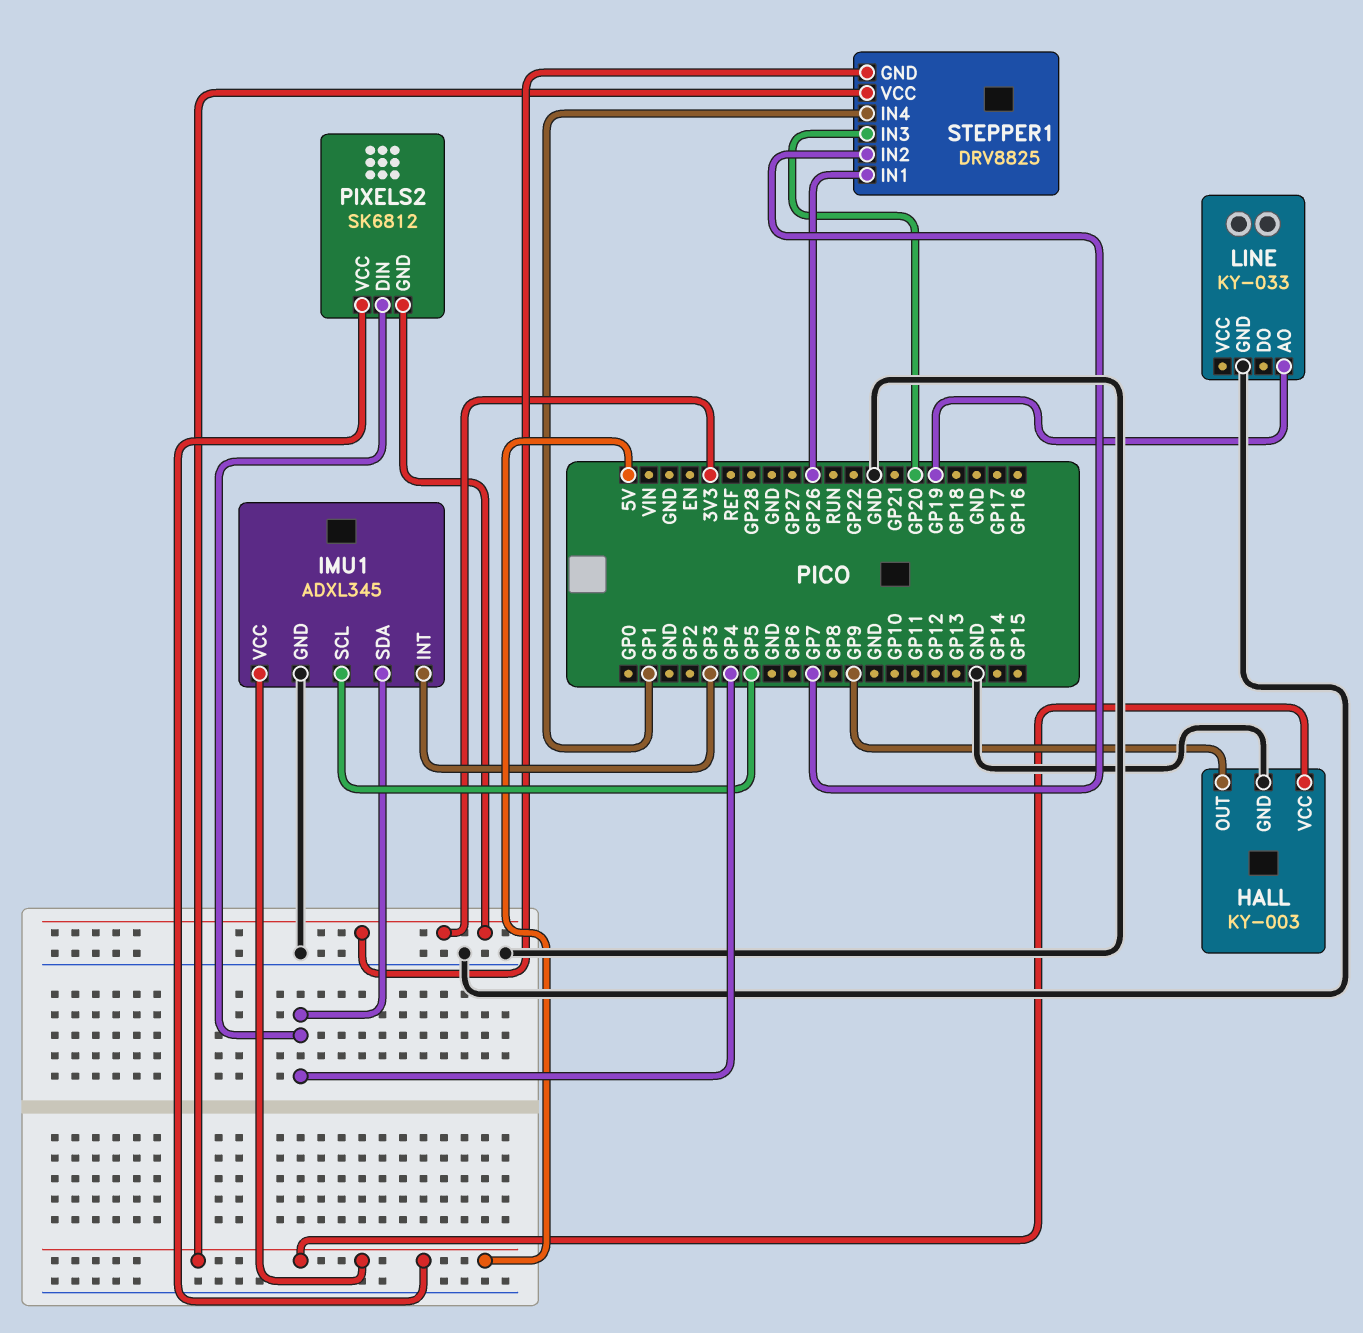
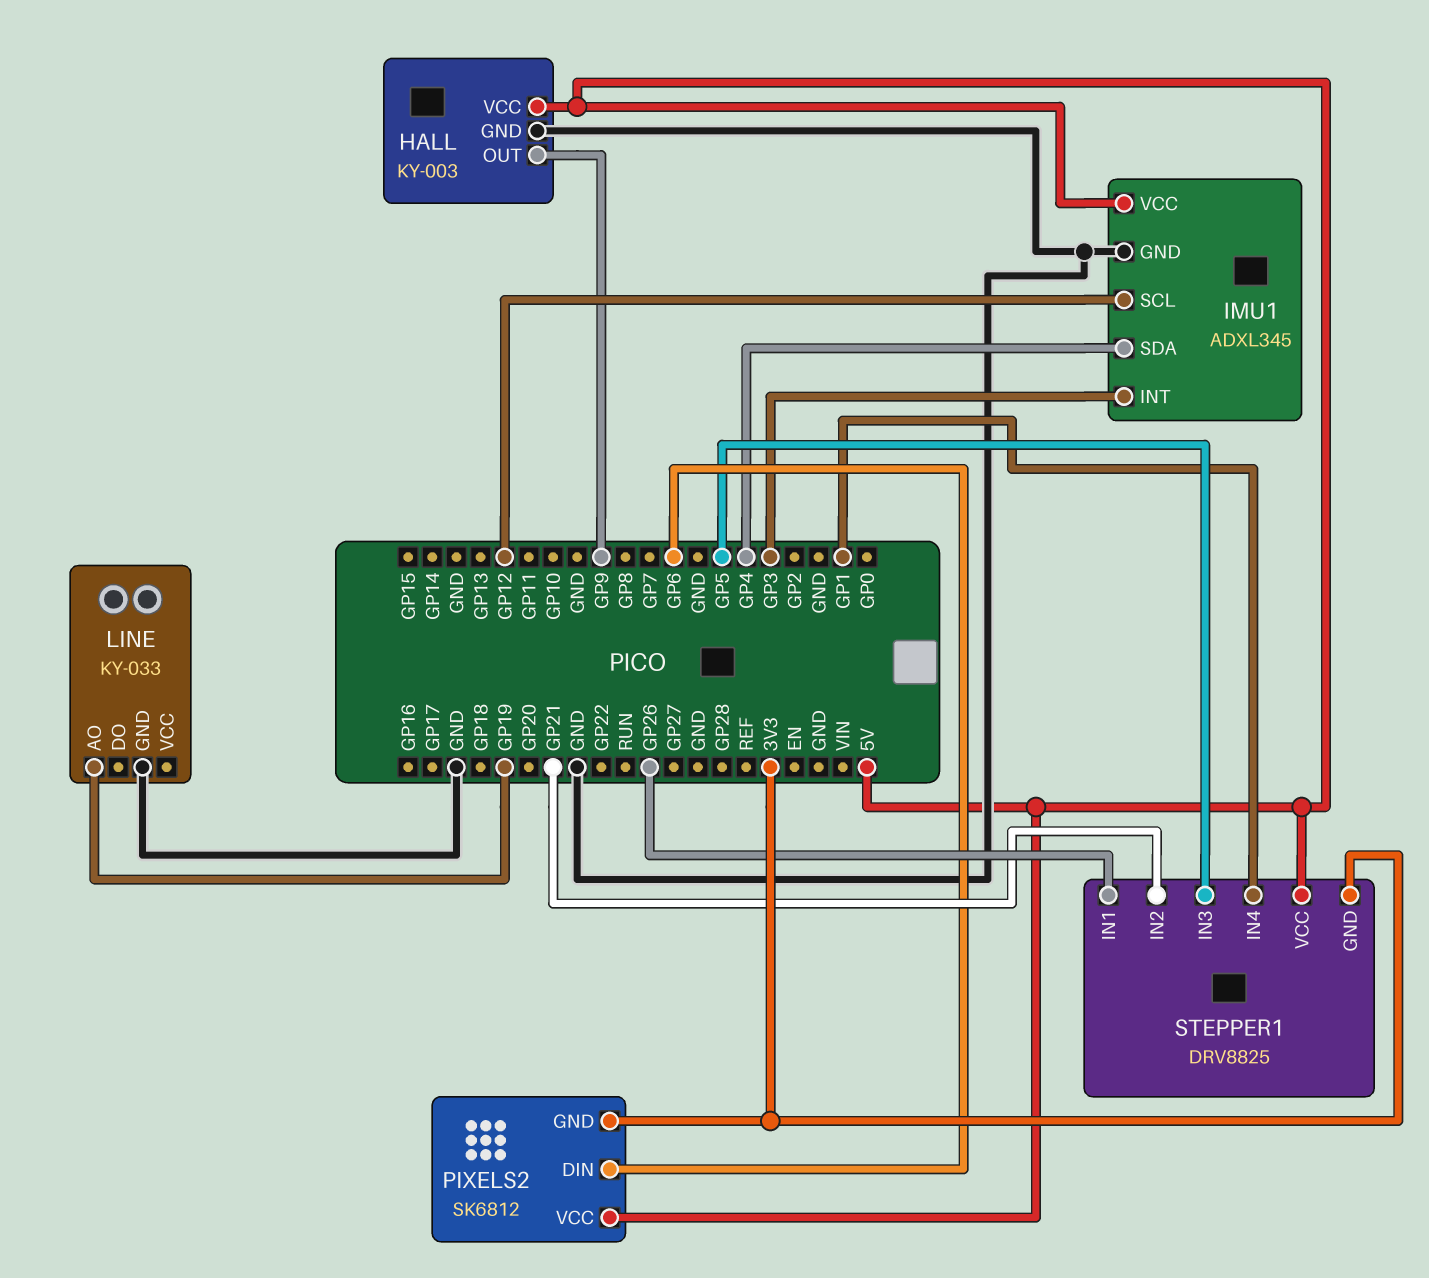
IMU1 pin SCL: GP5 -> GP12
PIXELS2 pin DIN: GP4 -> GP6
STEPPER1 pin IN2: GP7 -> GP21
STEPPER1 pin IN3: GP20 -> GP5

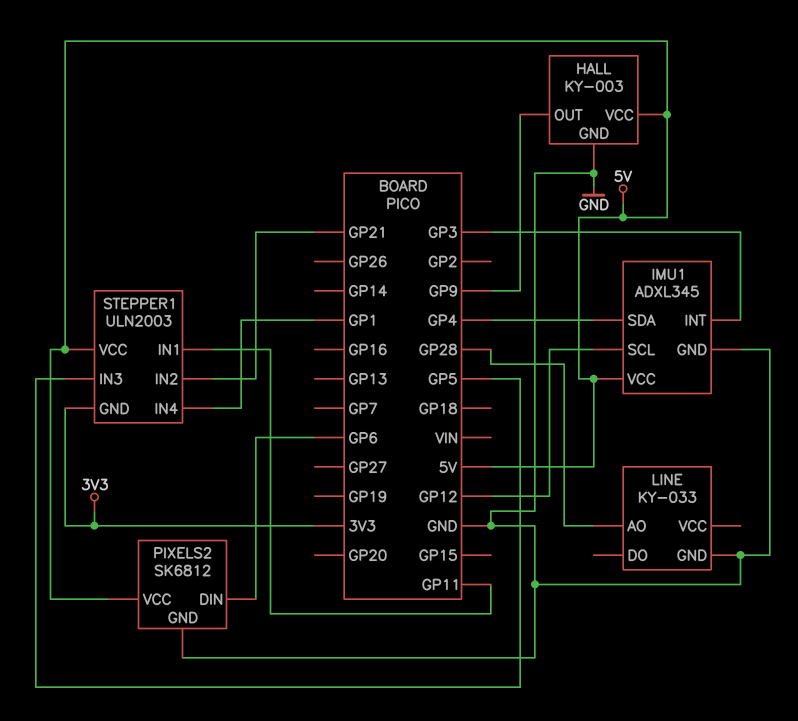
LINE pin AO: GP19 -> GP28
PIXELS2 pin GND: 3V3 -> GND
STEPPER1: DRV8825 -> ULN2003
STEPPER1 pin IN1: GP26 -> GP11

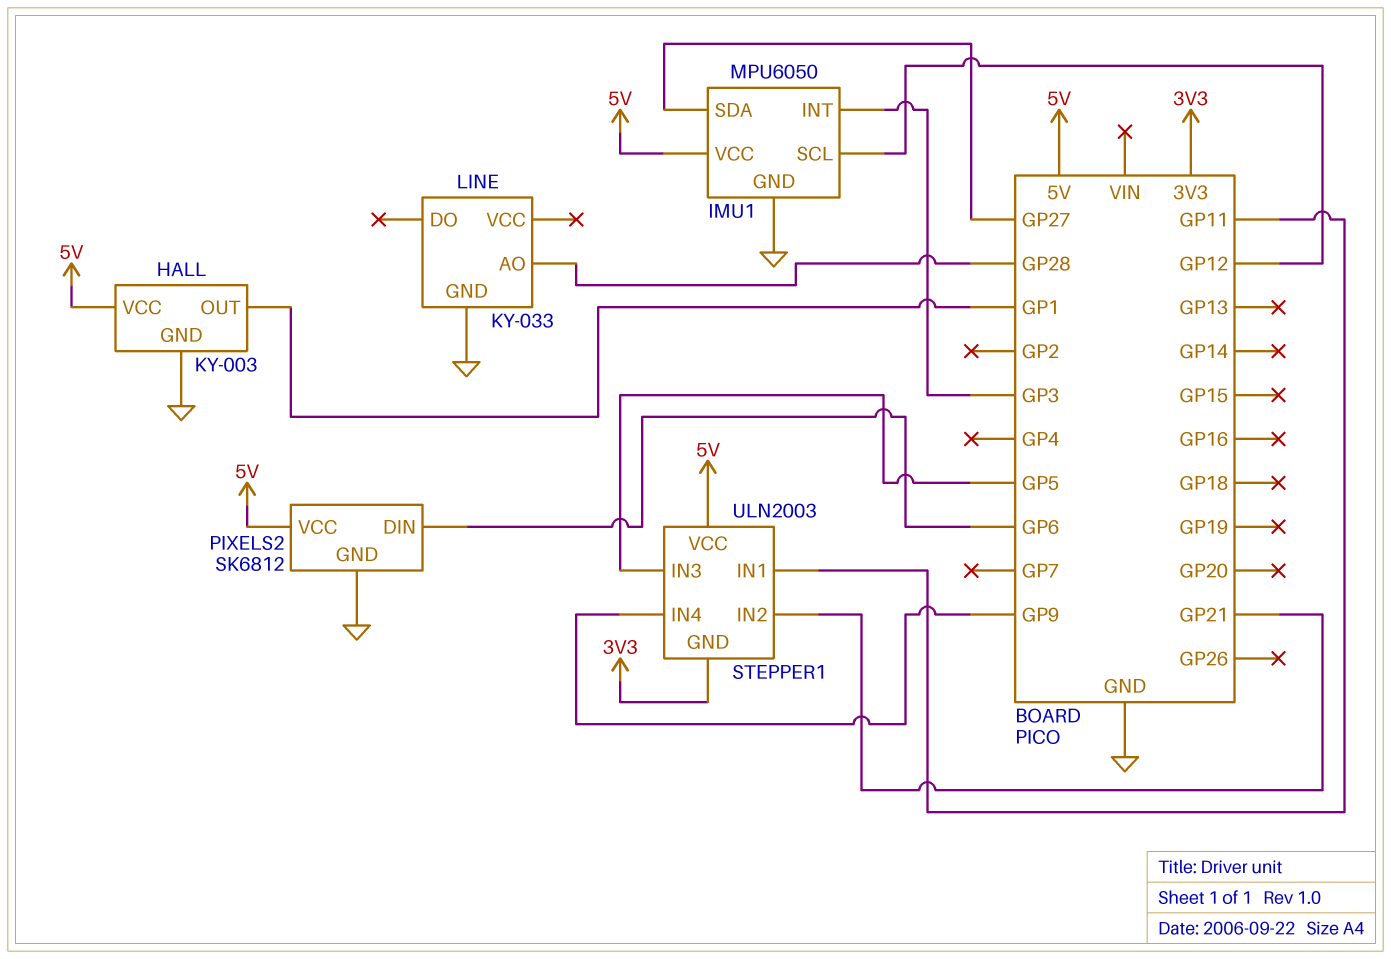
HALL pin OUT: GP9 -> GP1
IMU1: ADXL345 -> MPU6050
IMU1 pin SDA: GP4 -> GP27
STEPPER1 pin IN4: GP1 -> GP9

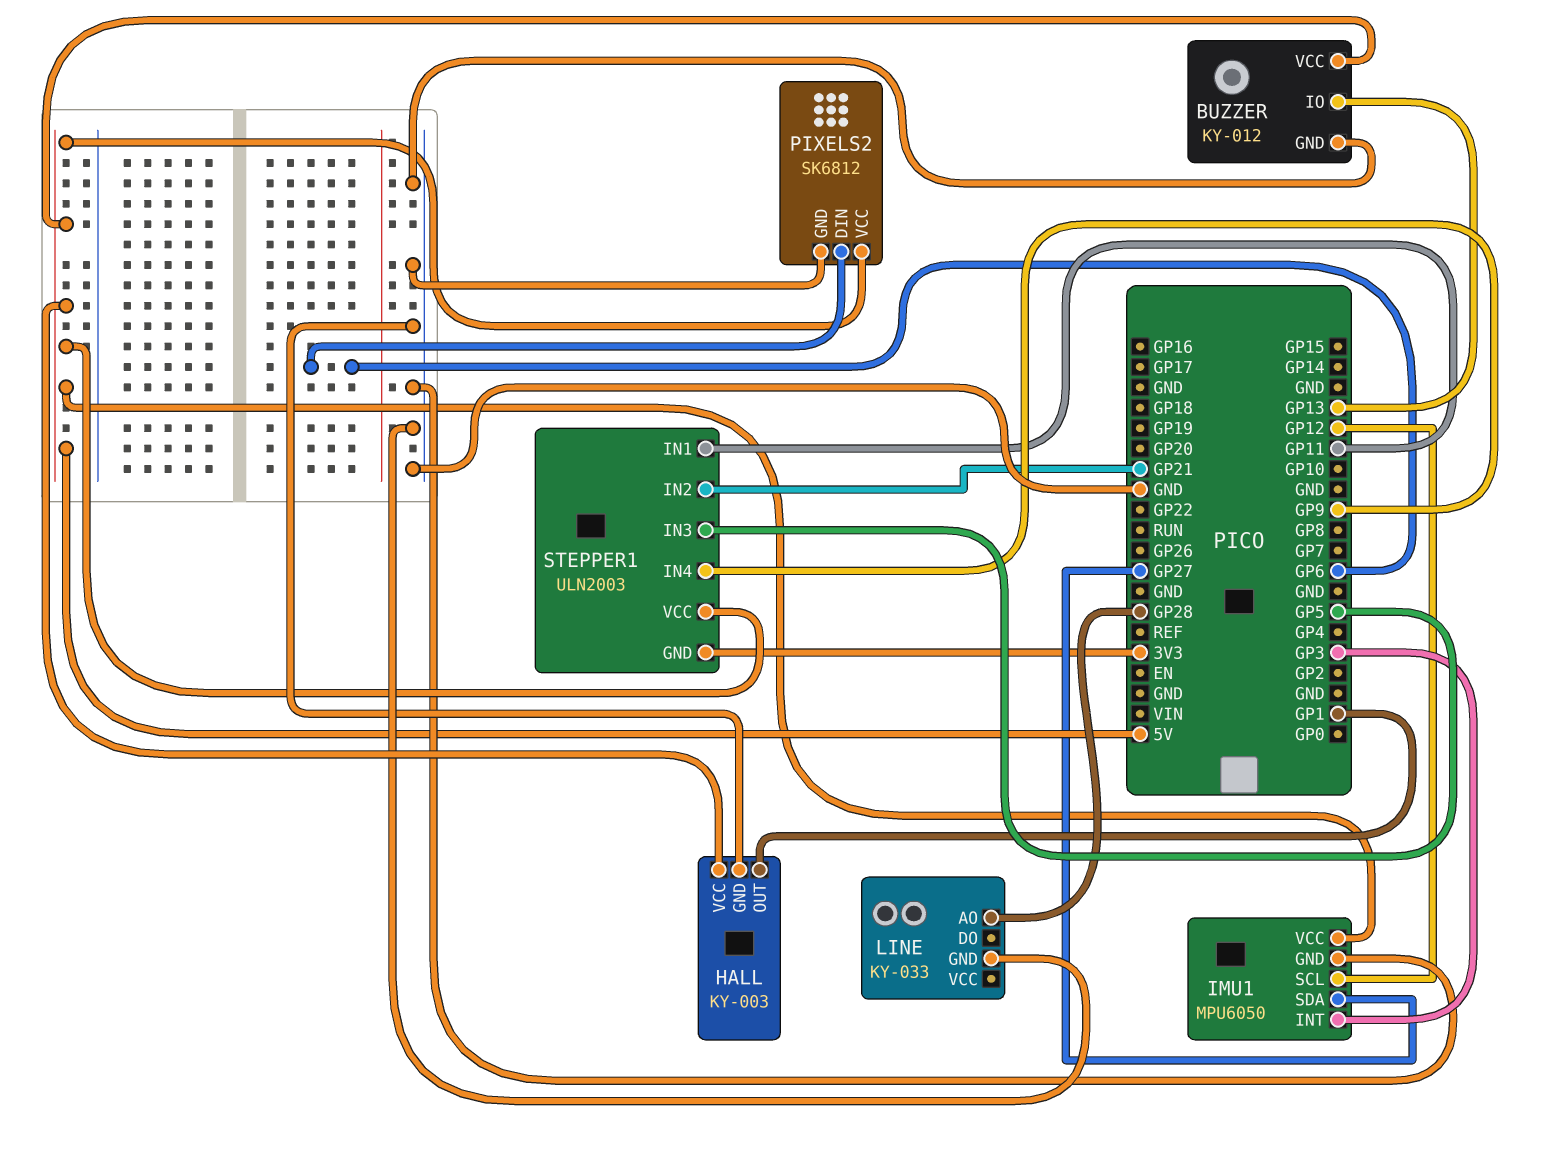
BUZZER: none -> KY-012
BUZZER pin GND: none -> GND
BUZZER pin IO: none -> GP13
BUZZER pin VCC: none -> 5V

